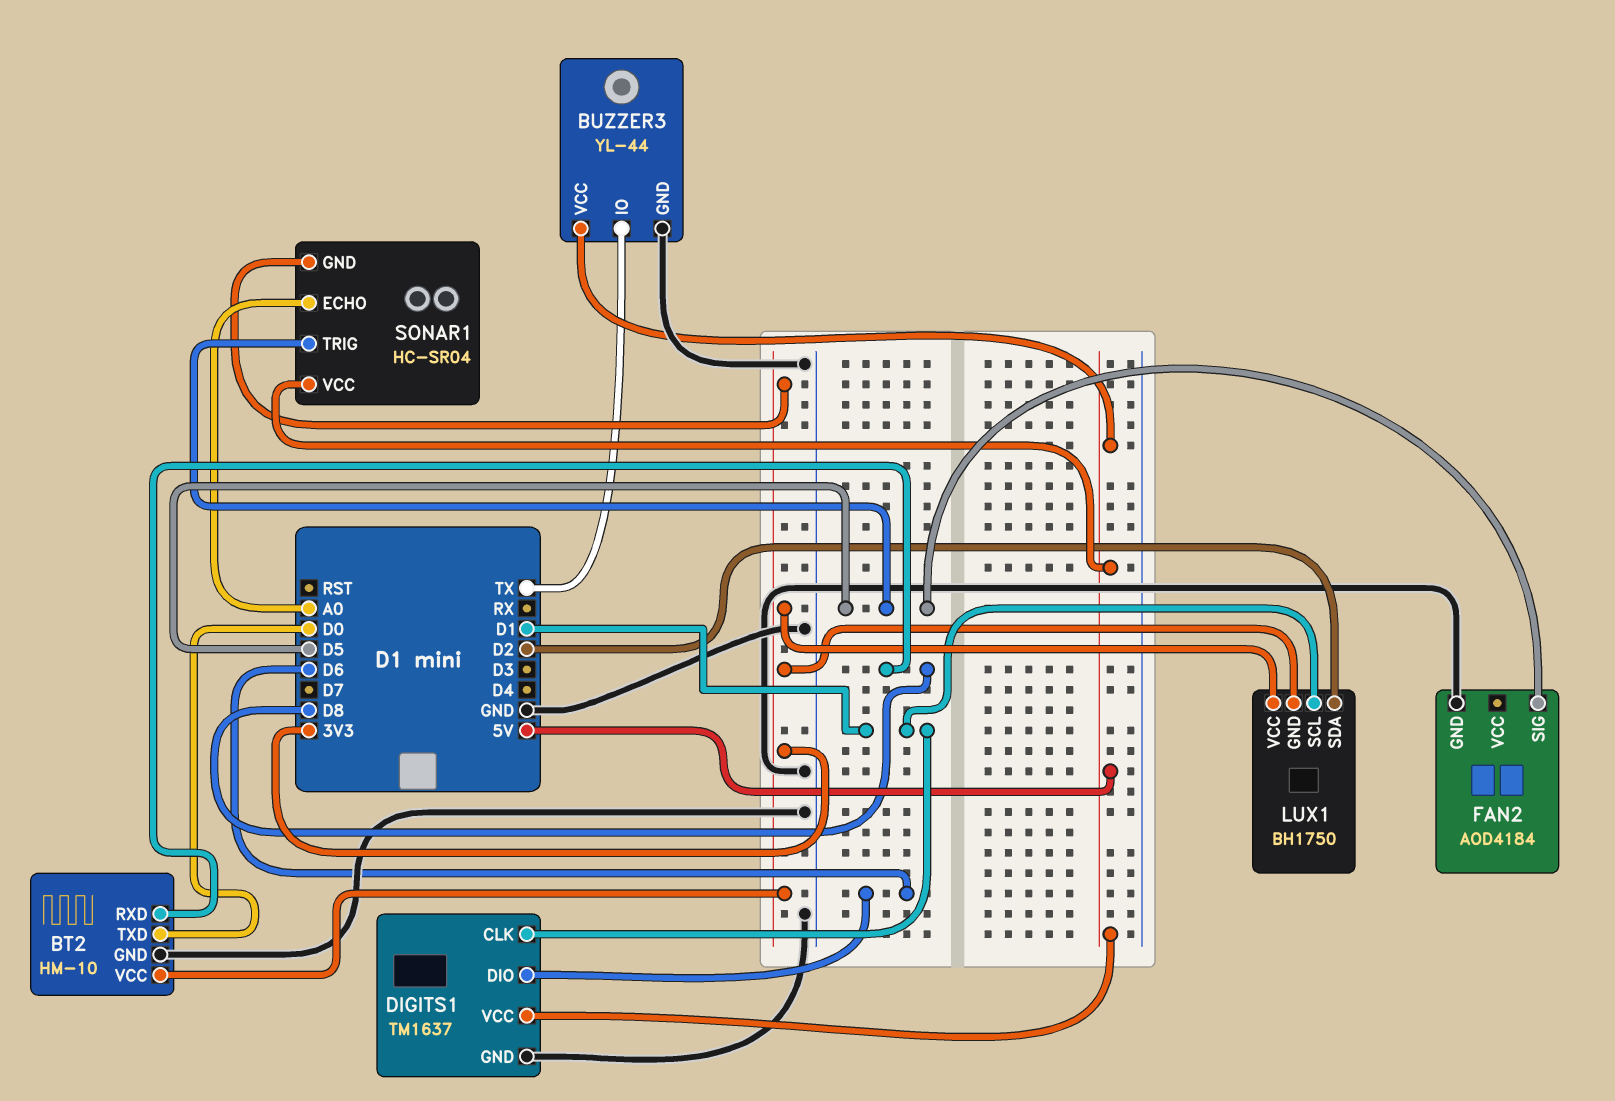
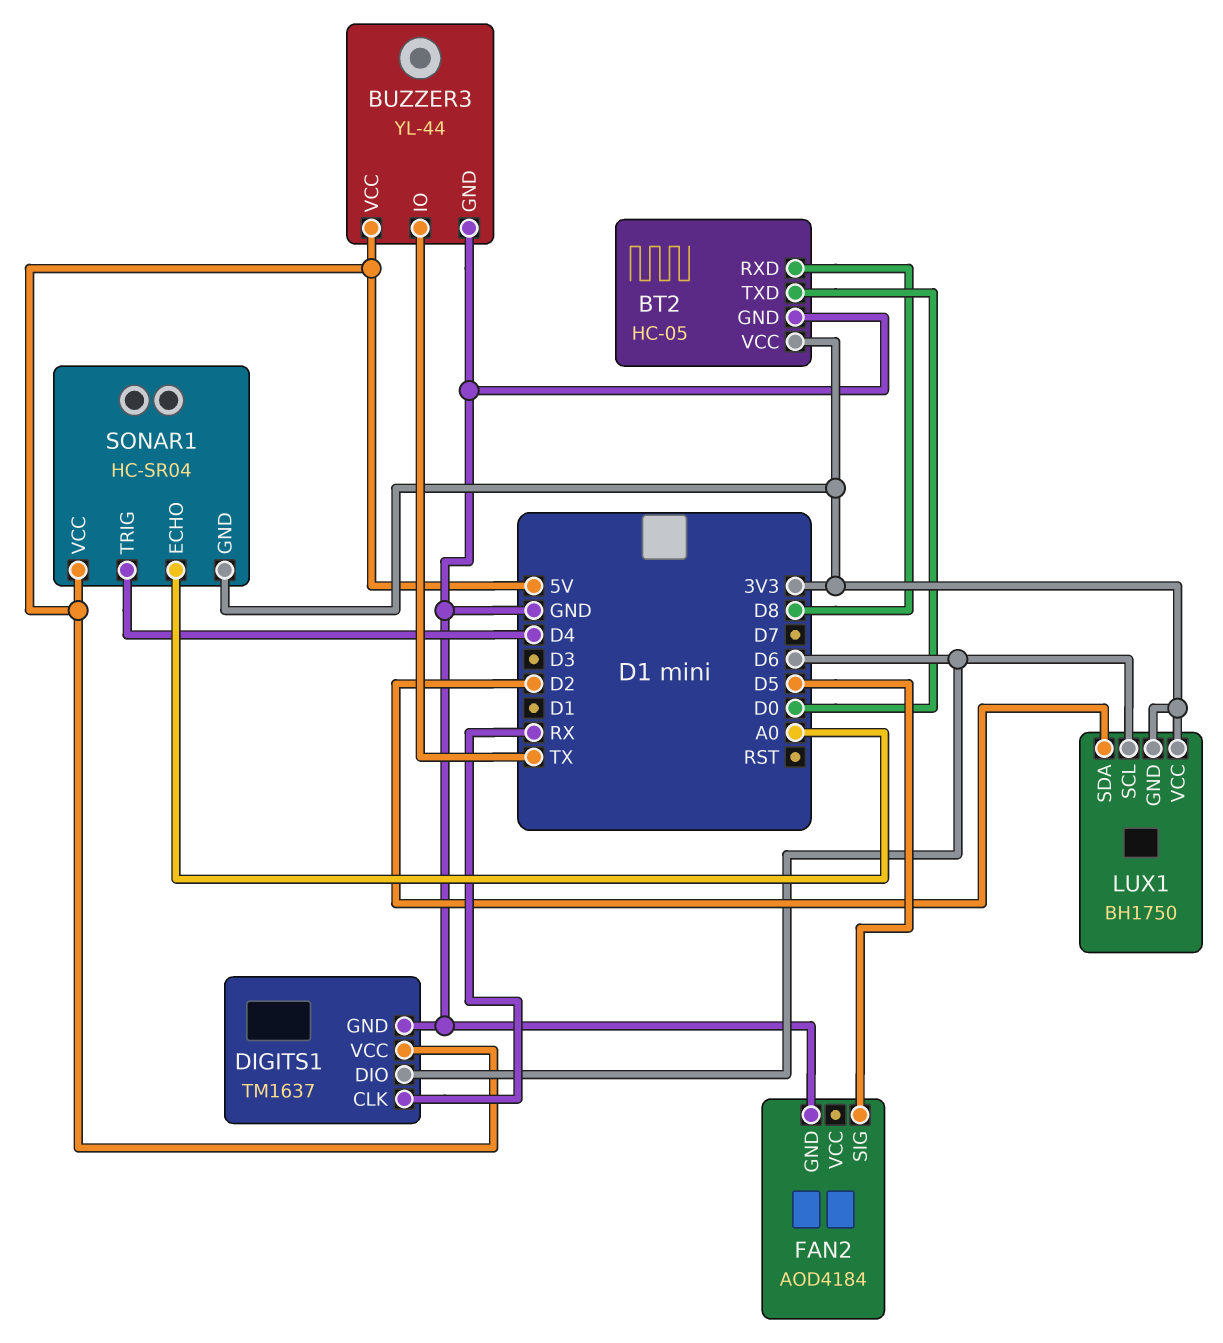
BT2: HM-10 -> HC-05
DIGITS1 pin CLK: D1 -> RX
LUX1 pin SCL: D1 -> D6
SONAR1 pin TRIG: D5 -> D4

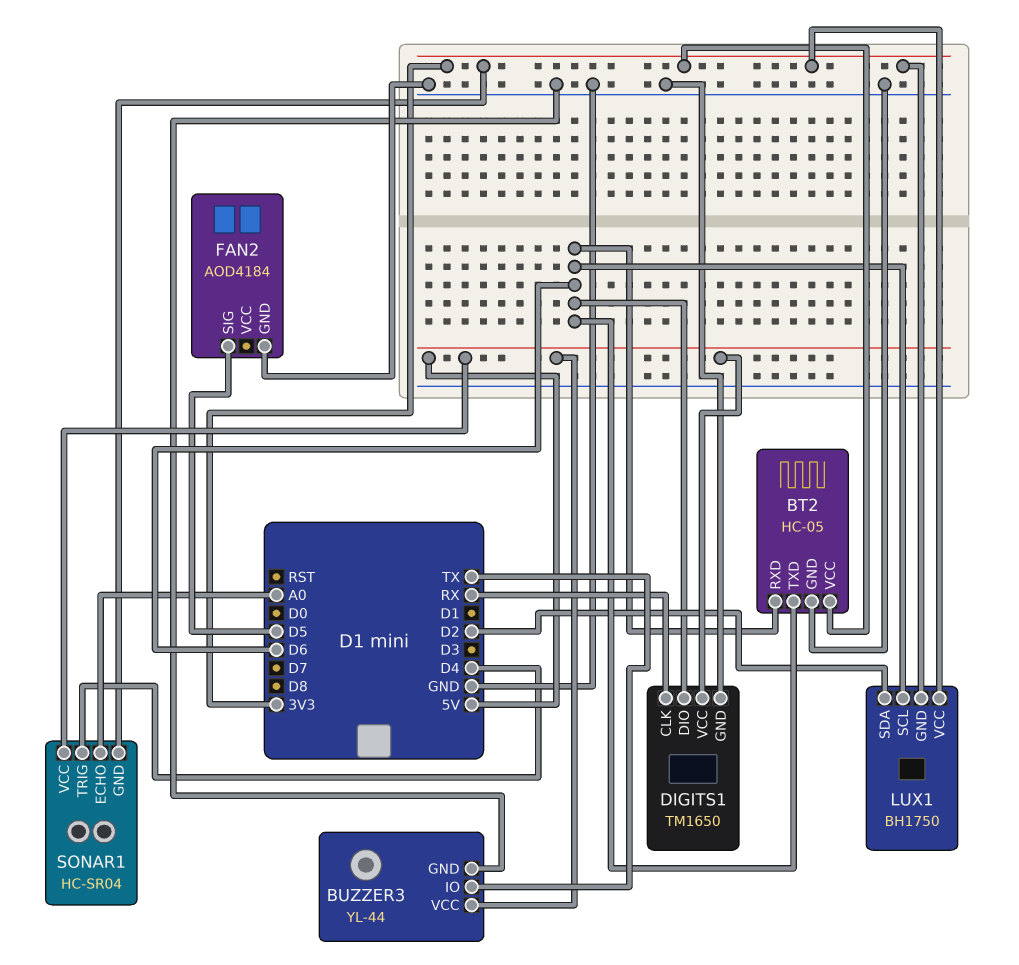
BT2 pin RXD: D8 -> D6
BT2 pin TXD: D0 -> D6
DIGITS1: TM1637 -> TM1650

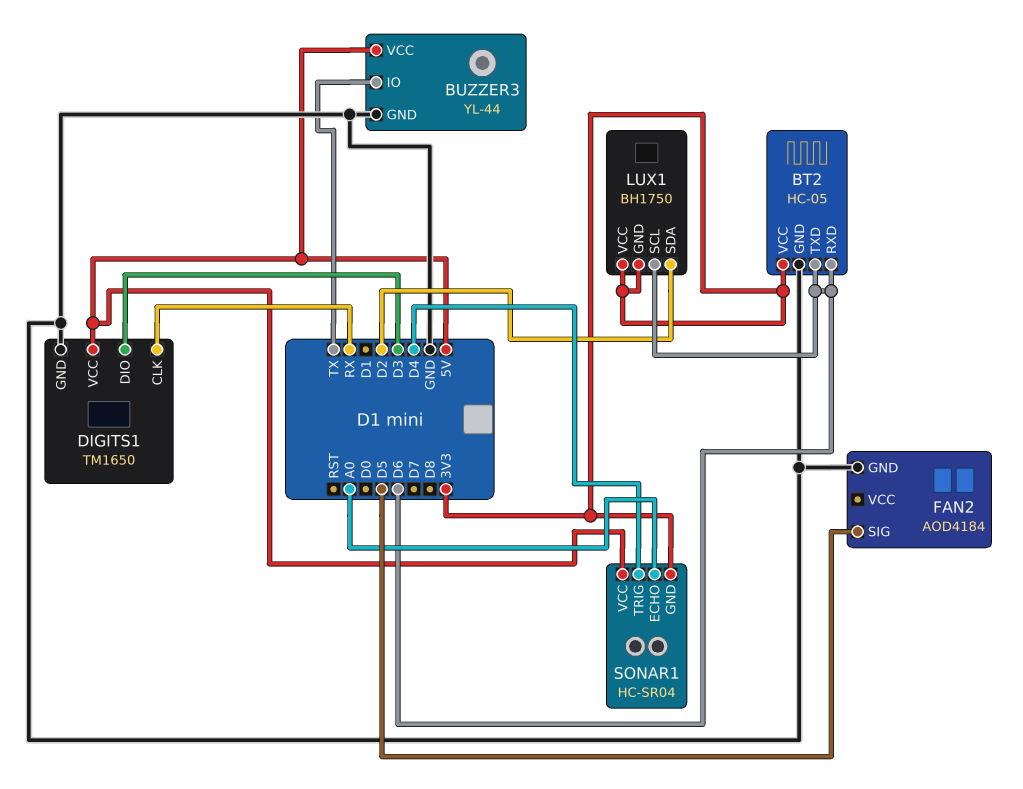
DIGITS1 pin DIO: D6 -> D3

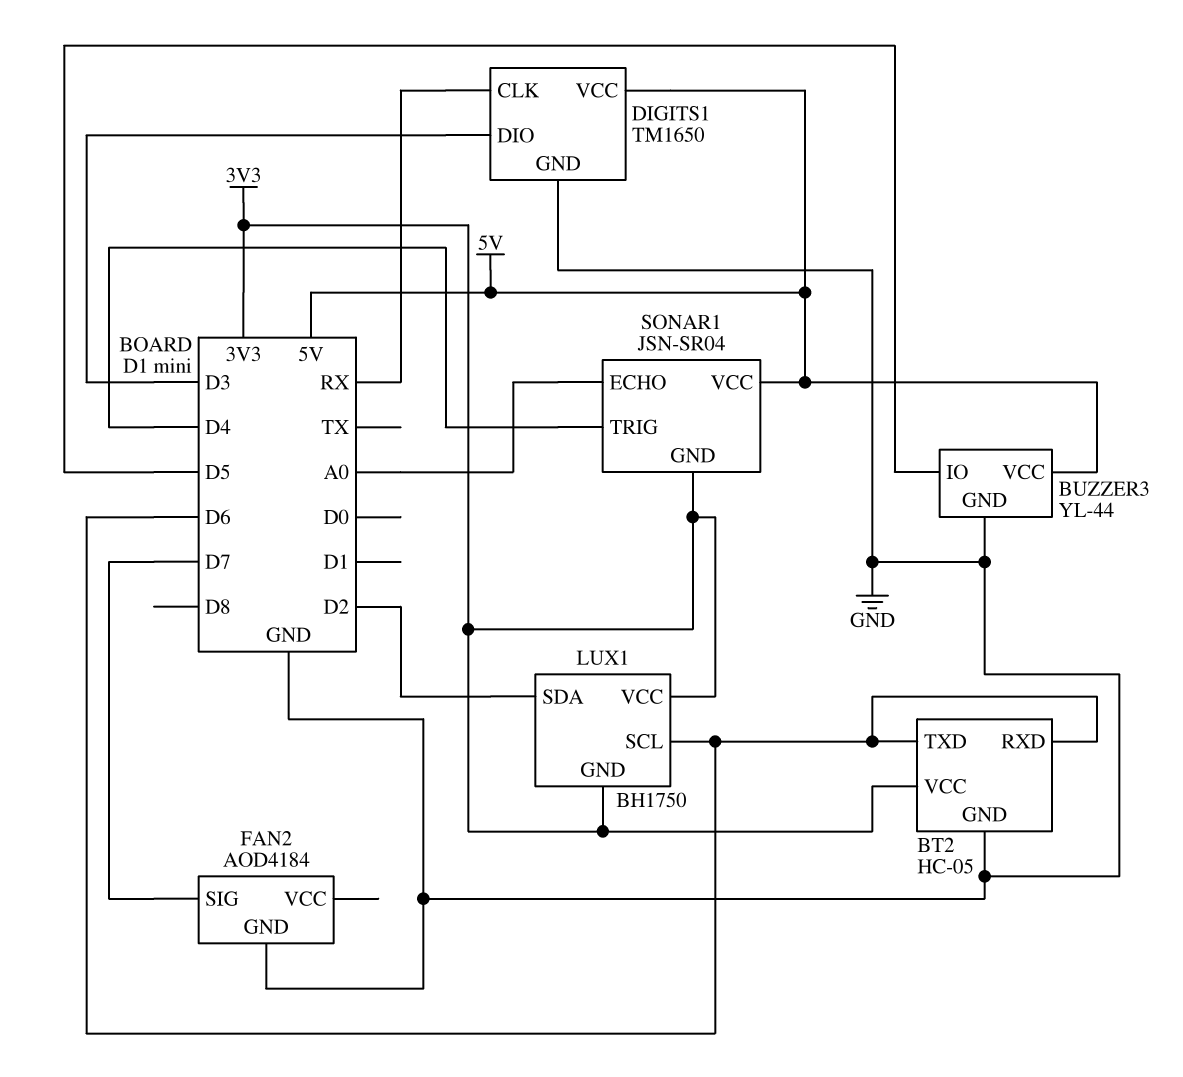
BUZZER3 pin IO: TX -> D5
FAN2 pin SIG: D5 -> D7
SONAR1: HC-SR04 -> JSN-SR04

